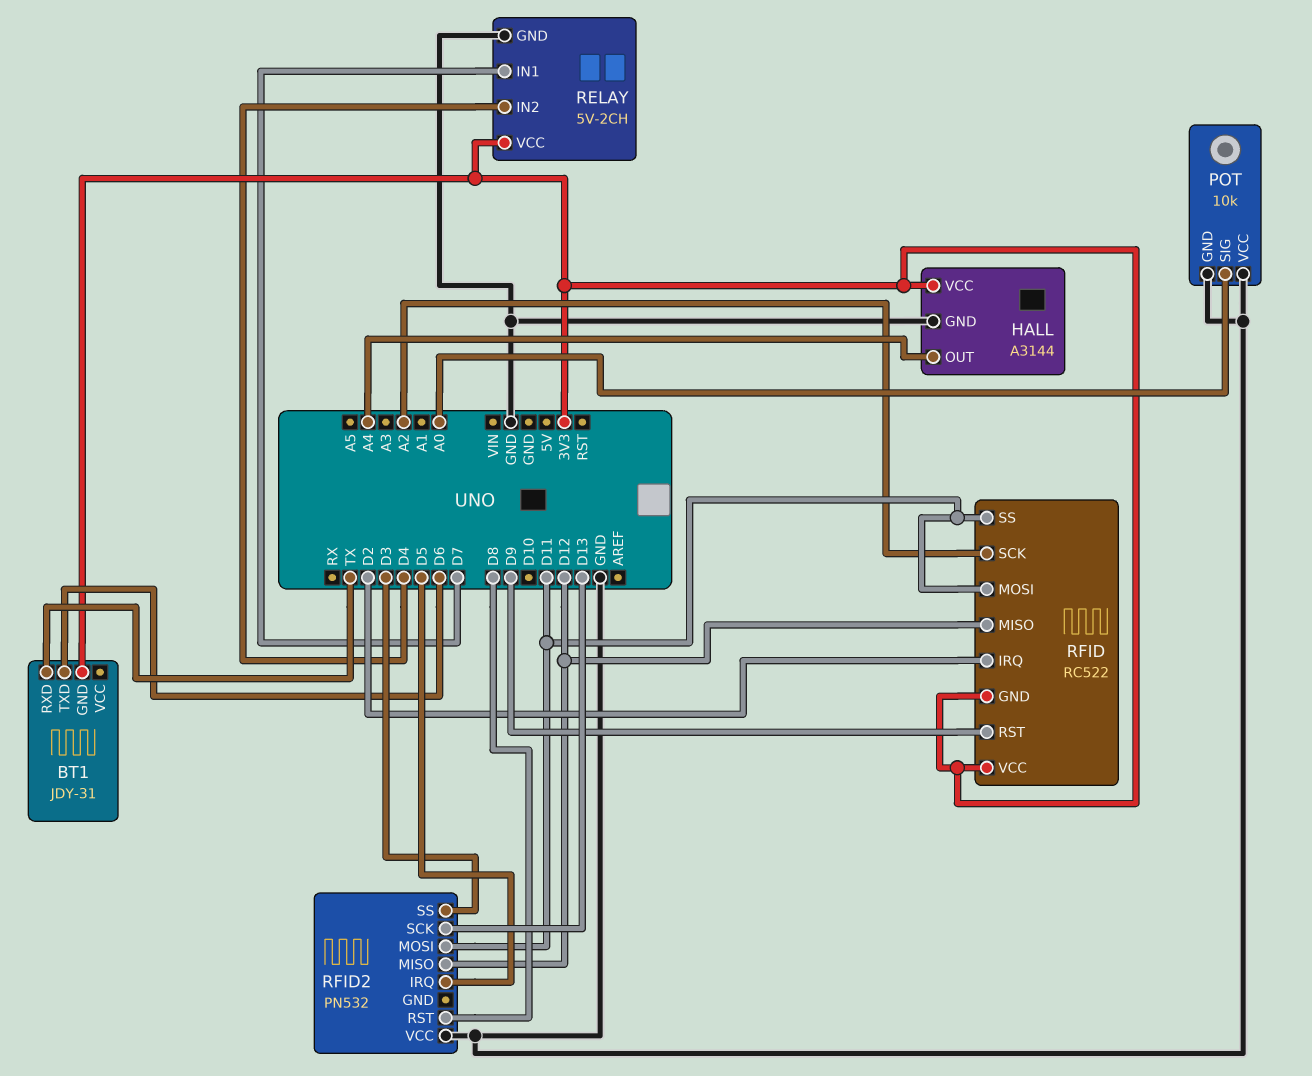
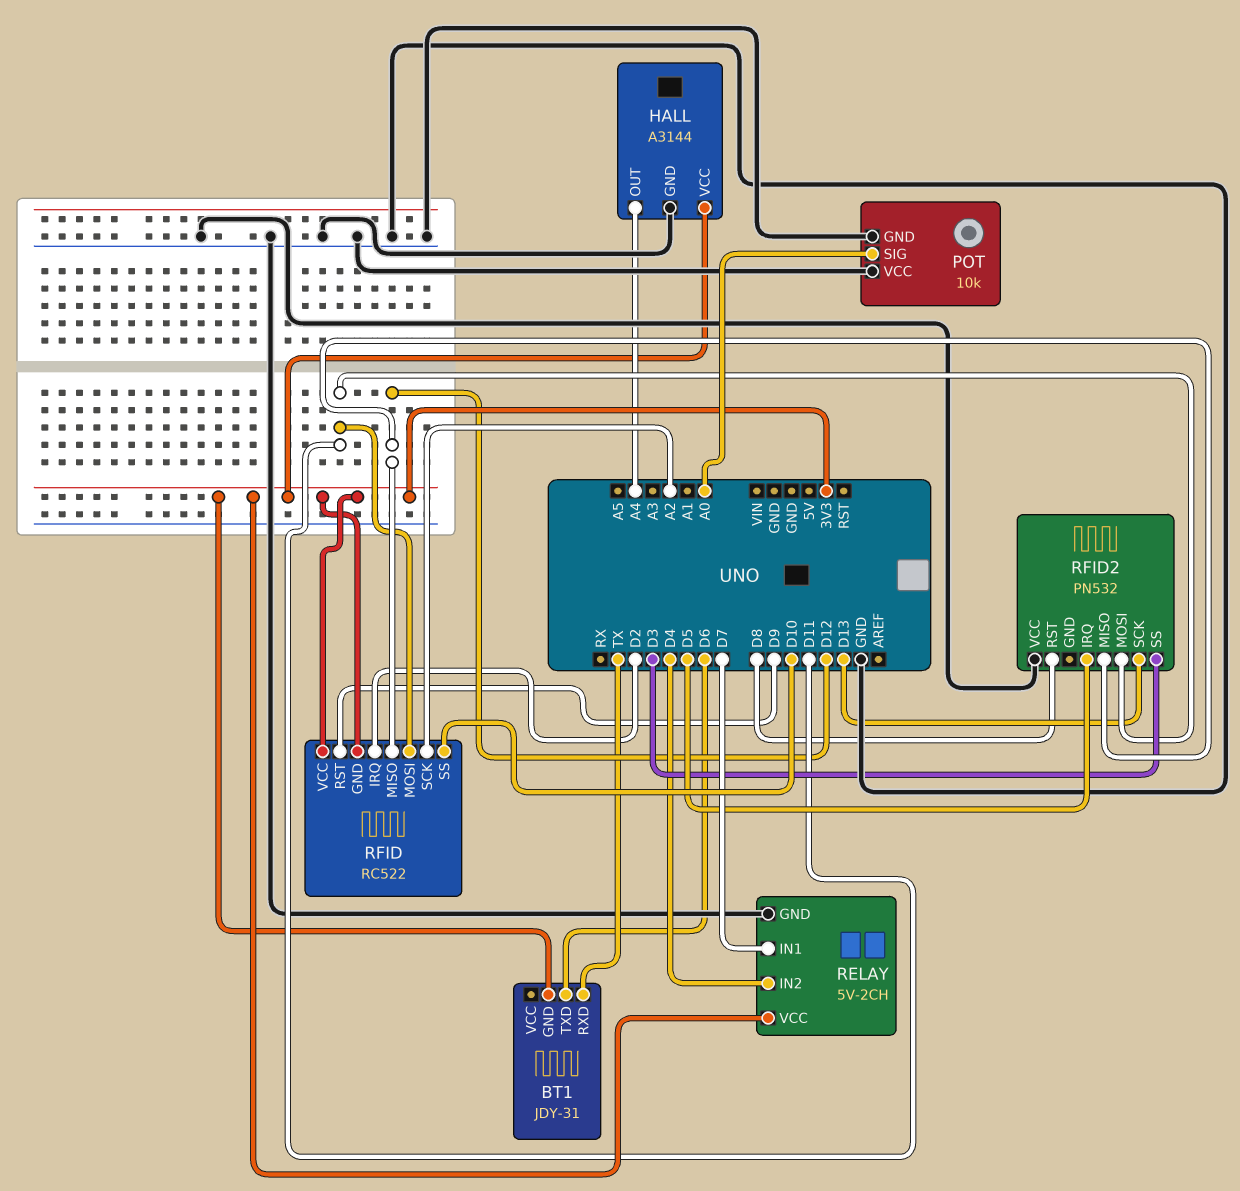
RFID pin SS: D11 -> D10

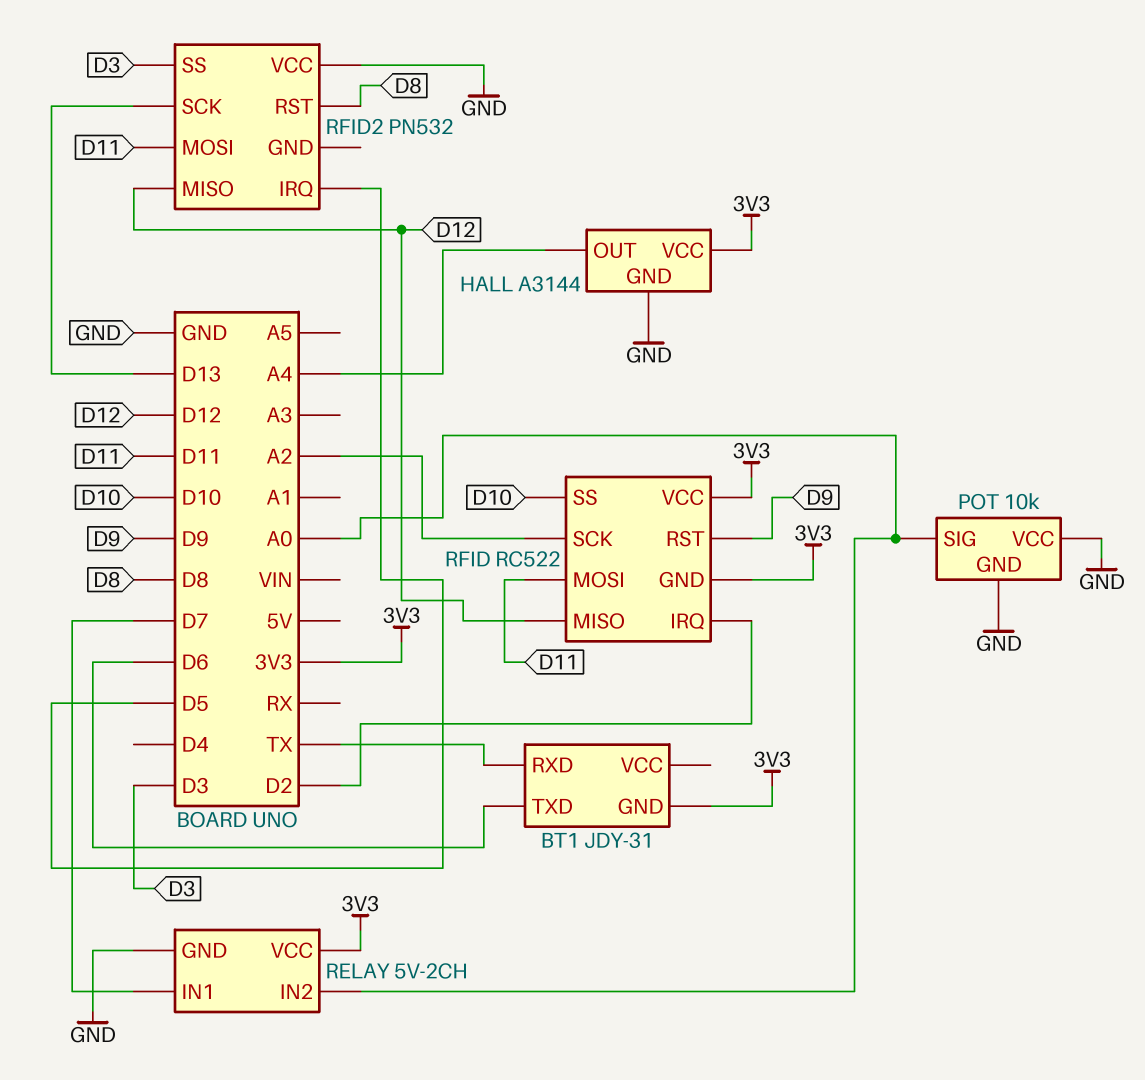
RELAY pin IN2: D4 -> A0

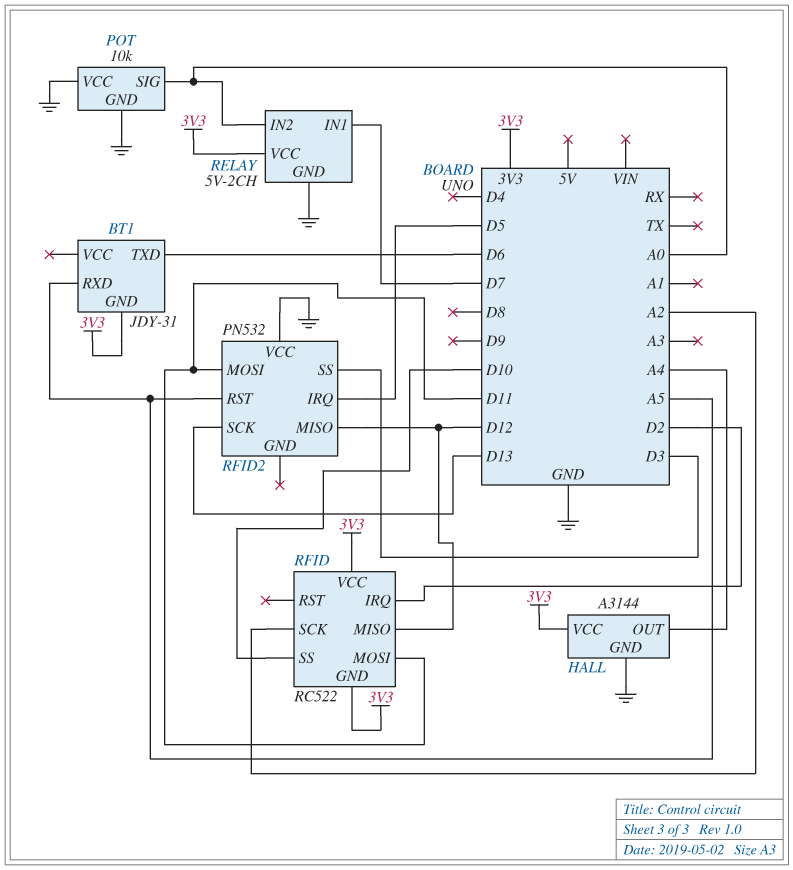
BT1 pin RXD: TX -> A5
RFID pin RST: D9 -> none
RFID2 pin RST: D8 -> A5

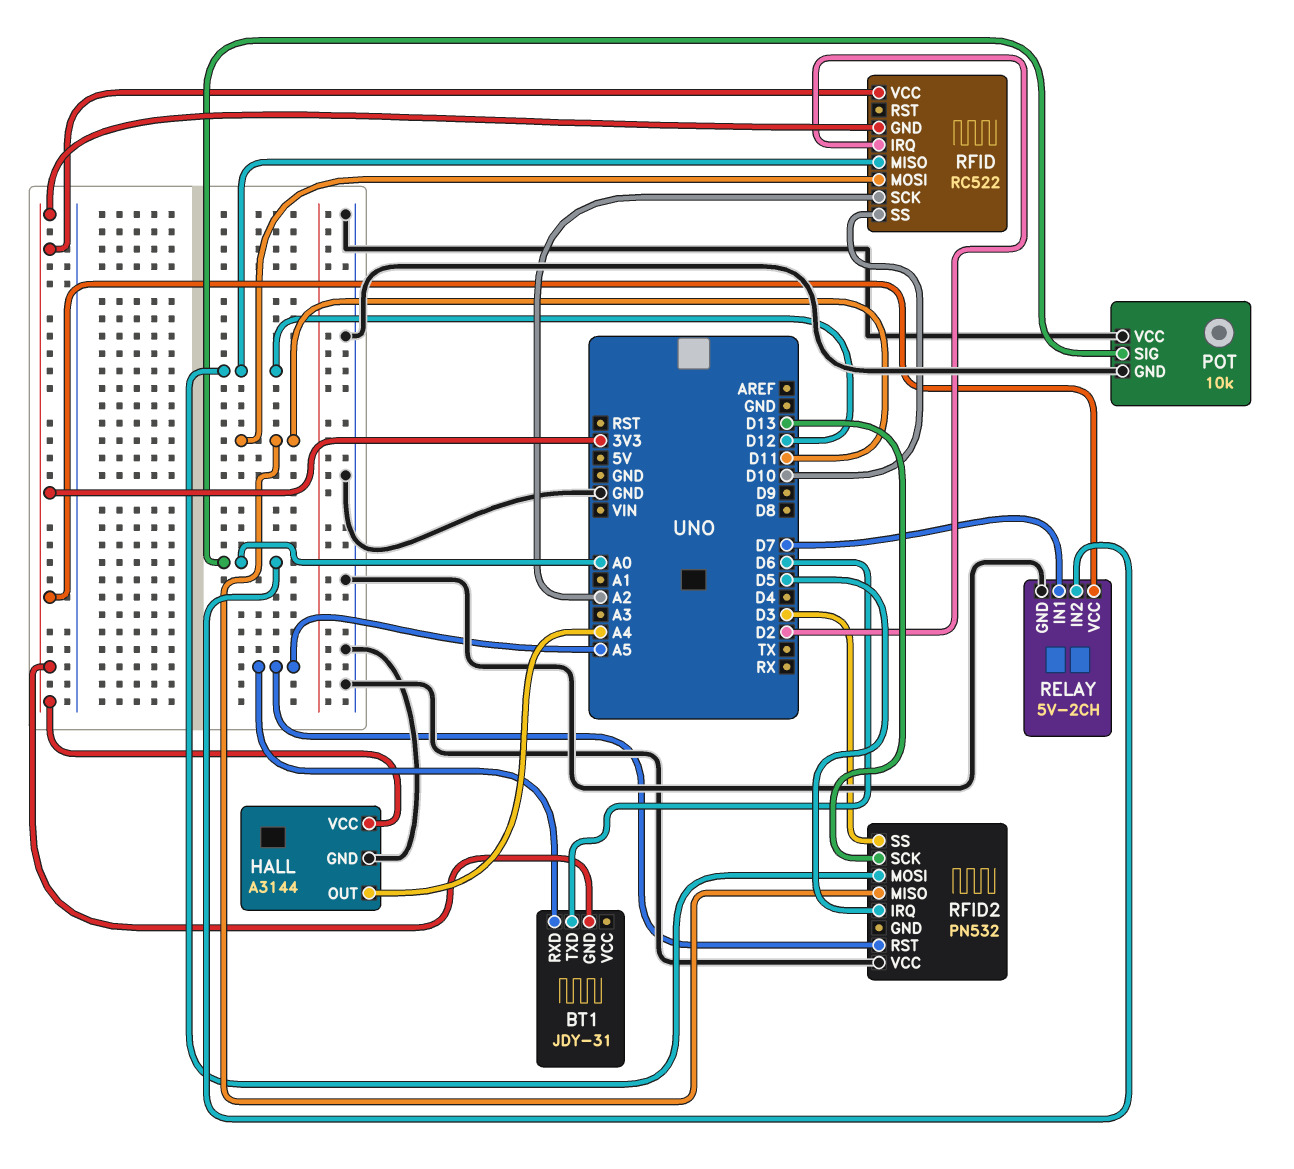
RFID2 pin MISO: D12 -> D11
RFID2 pin MOSI: D11 -> D12

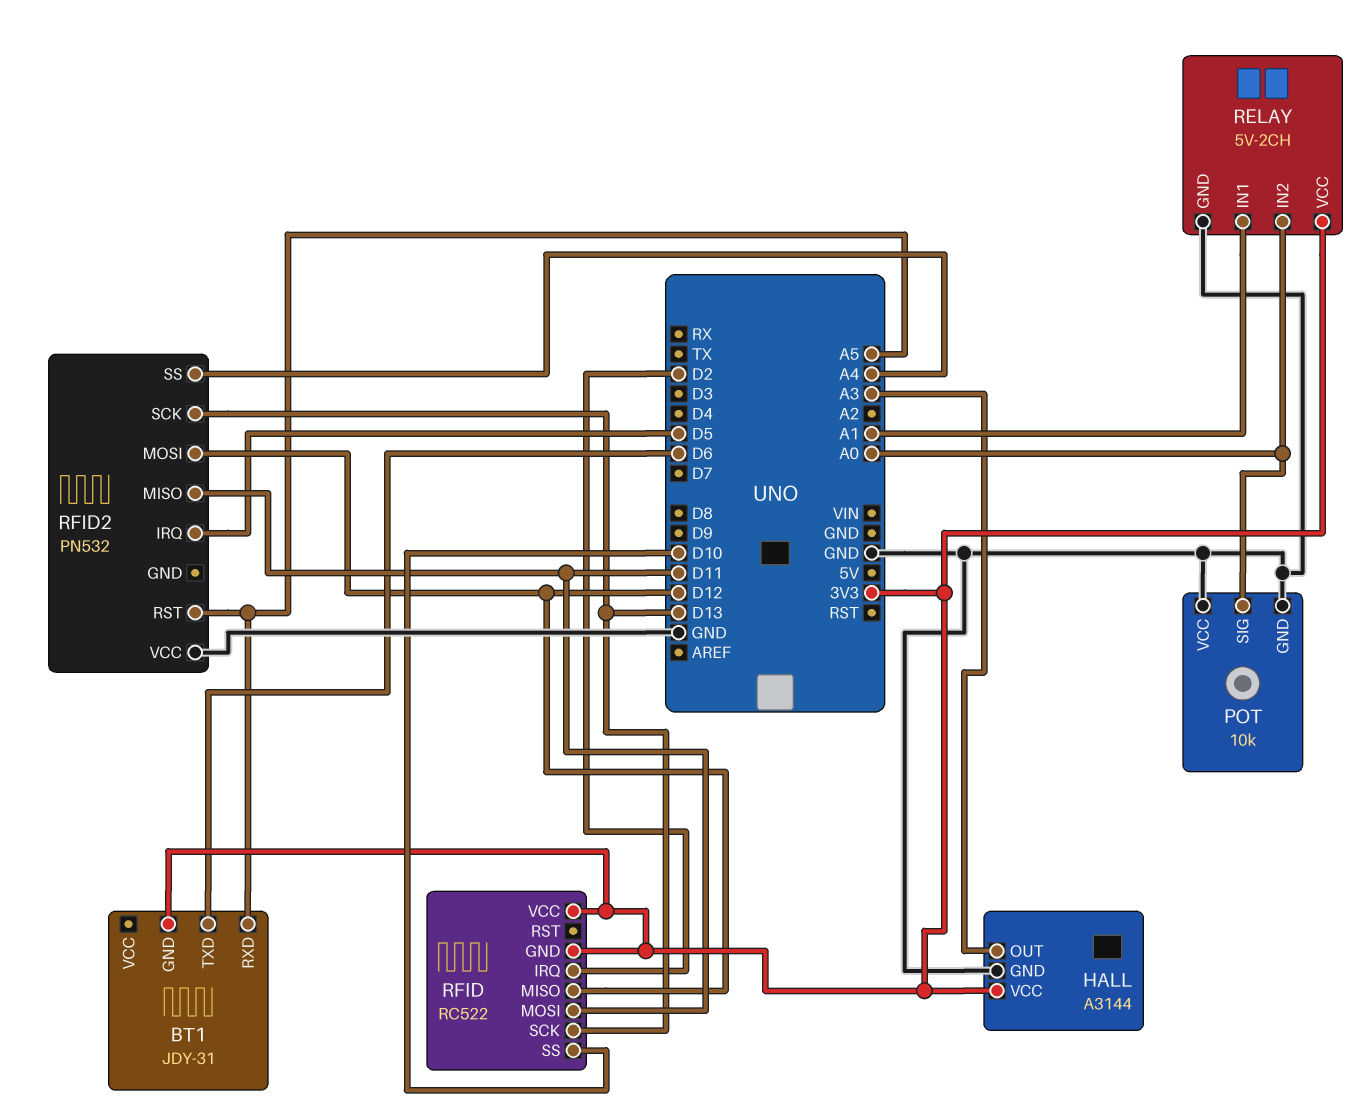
HALL pin OUT: A4 -> A3
RELAY pin IN1: D7 -> A1
RFID pin SCK: A2 -> D13
RFID2 pin SS: D3 -> A4

